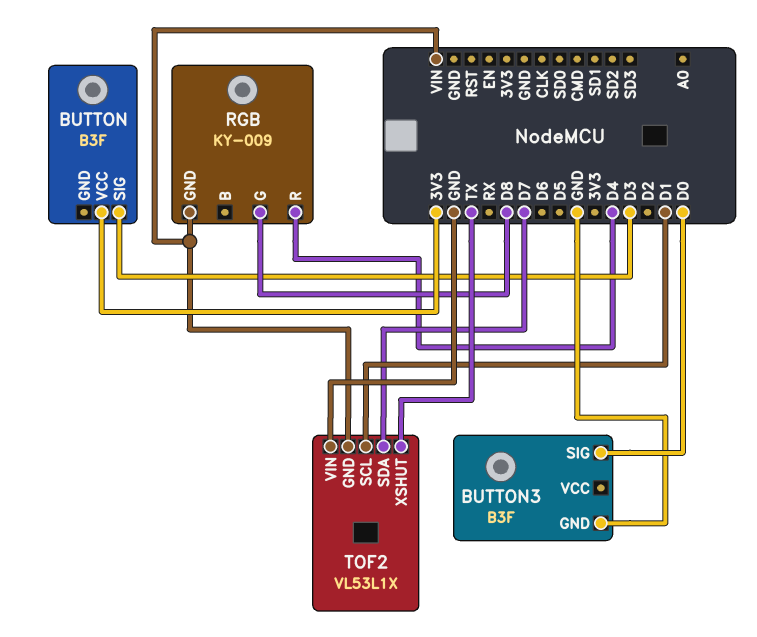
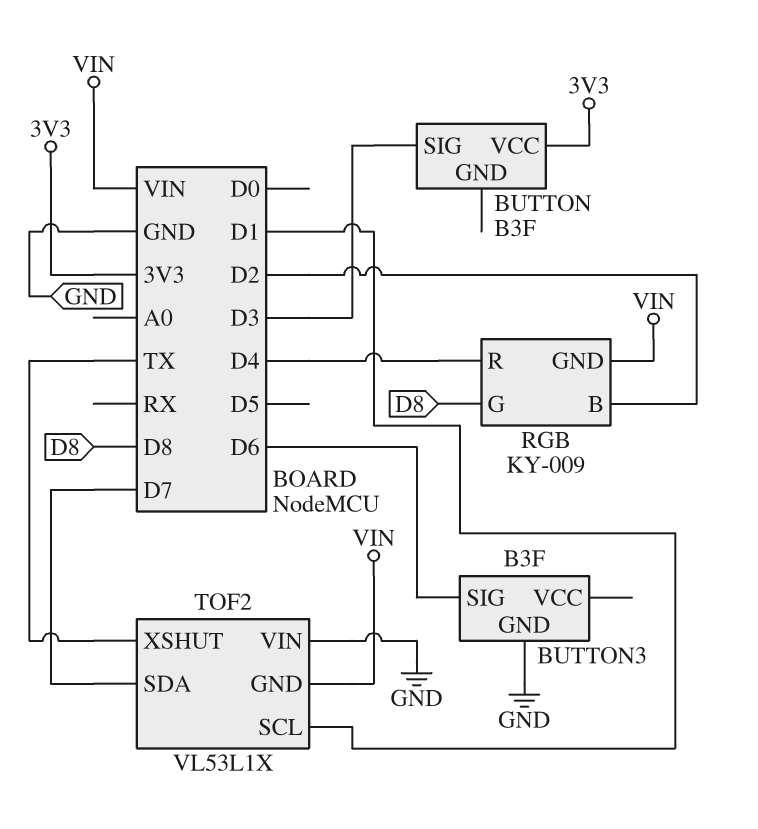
BUTTON3 pin SIG: D0 -> D6
RGB pin B: none -> D2

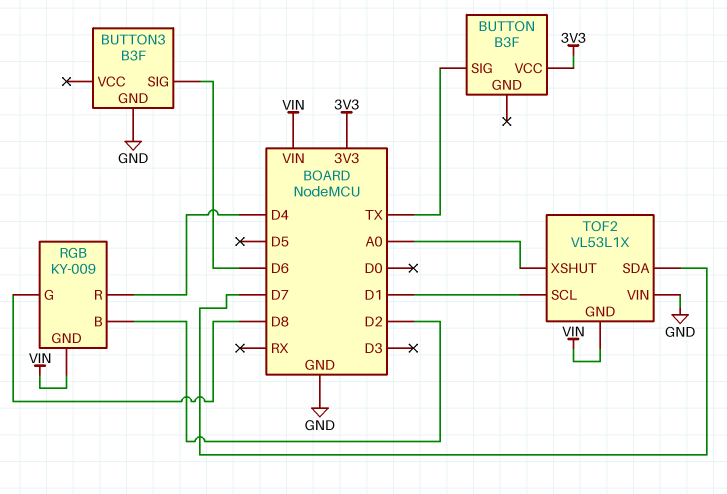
BUTTON pin SIG: D3 -> TX
TOF2 pin XSHUT: TX -> A0

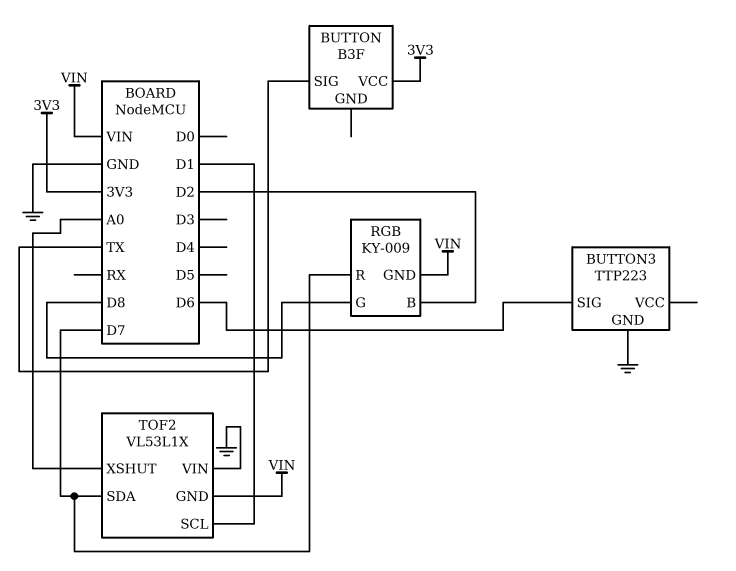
BUTTON3: B3F -> TTP223
RGB pin R: D4 -> D7

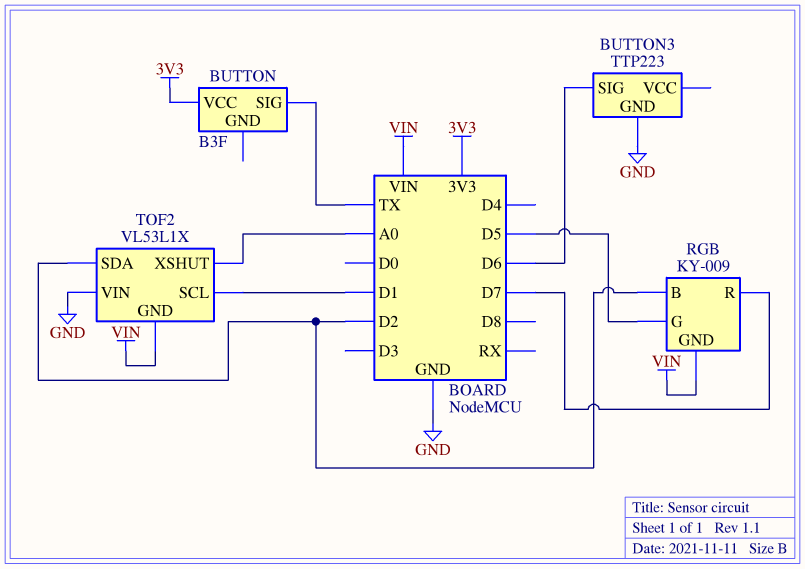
RGB pin G: D8 -> D5
TOF2 pin SDA: D7 -> D2

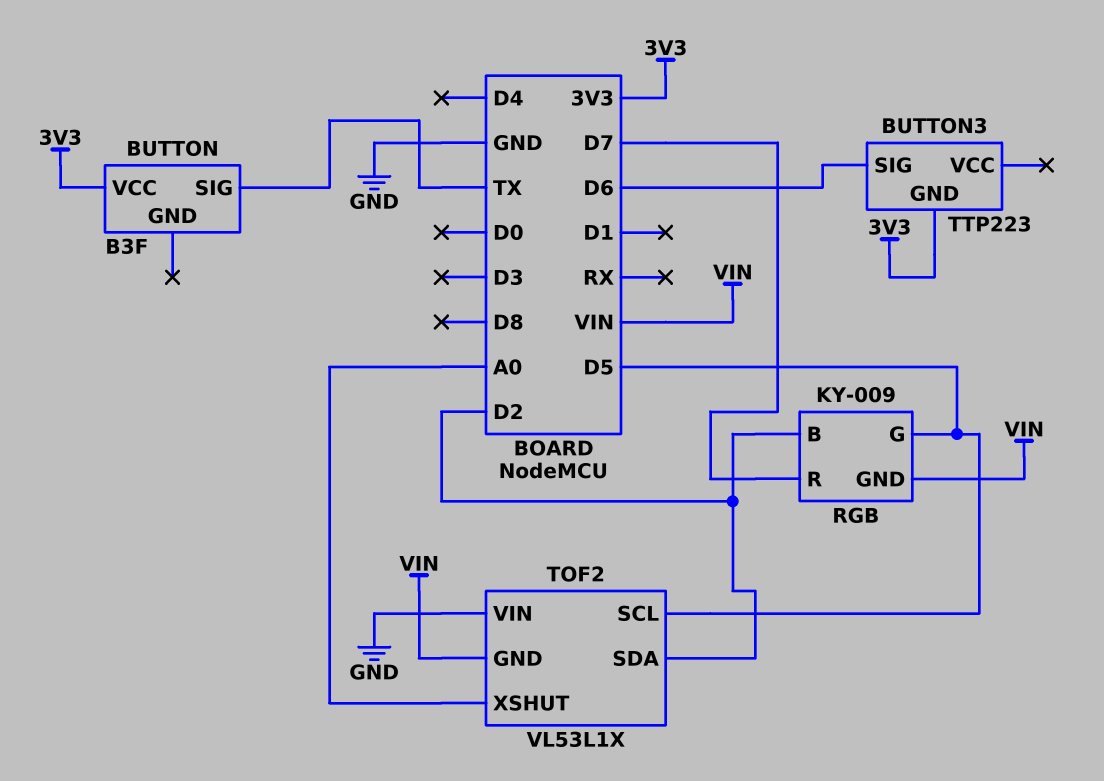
BUTTON3 pin GND: GND -> 3V3
TOF2 pin SCL: D1 -> D5

